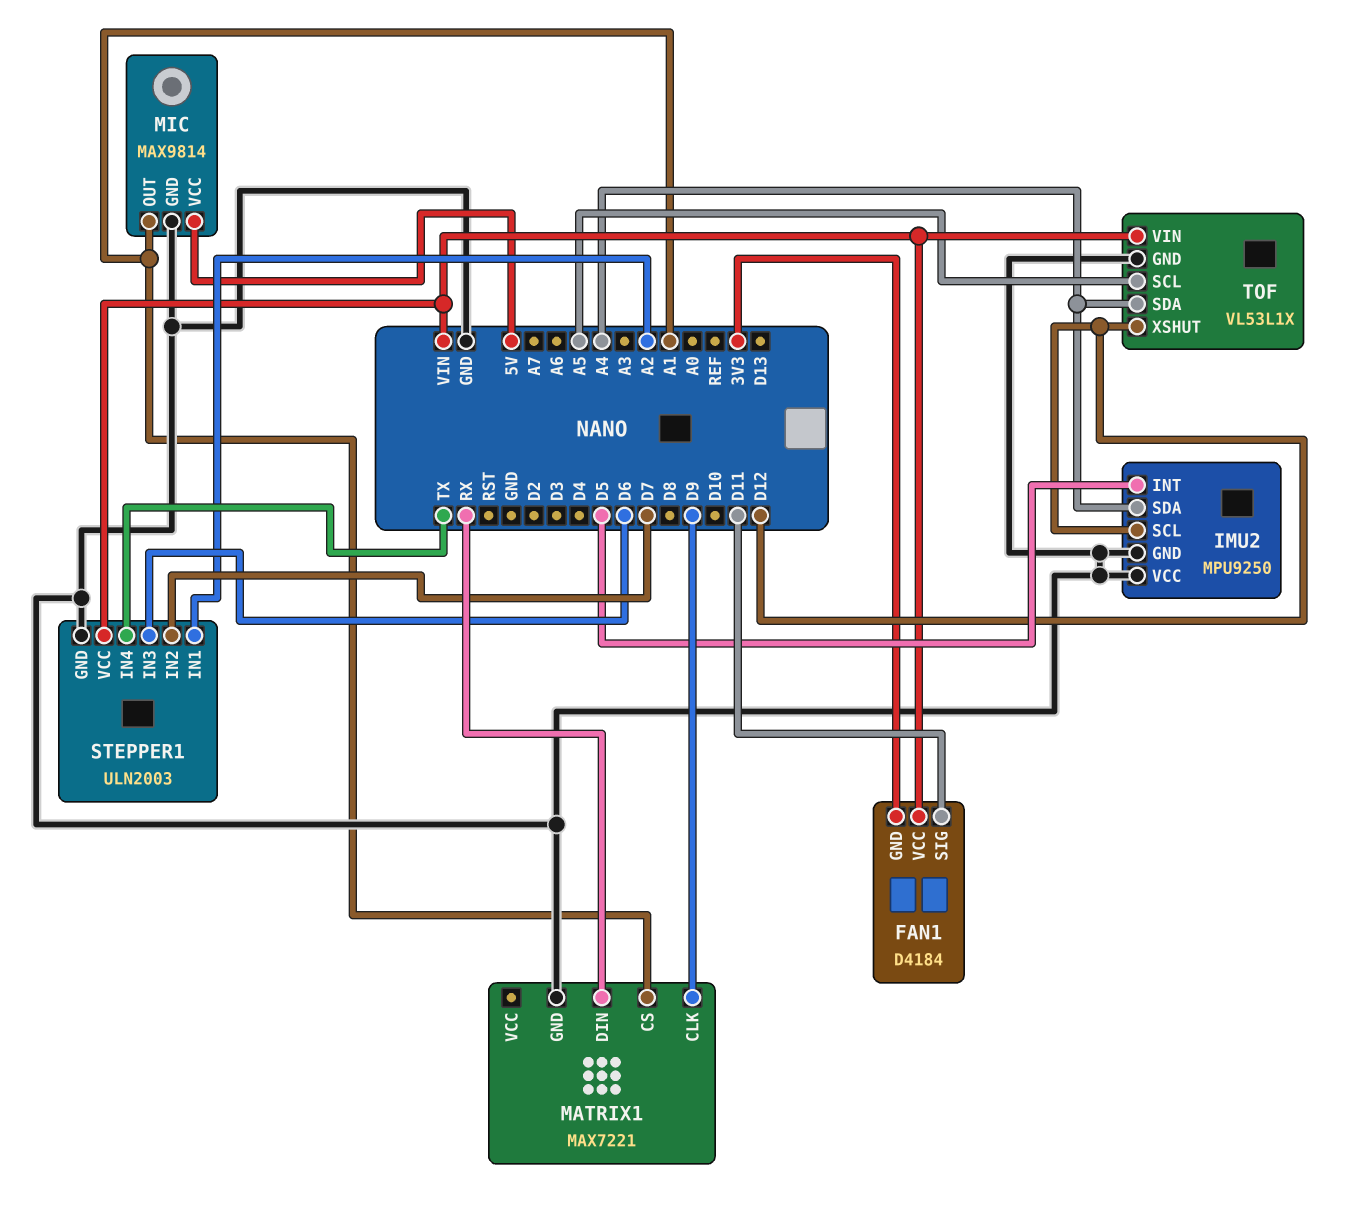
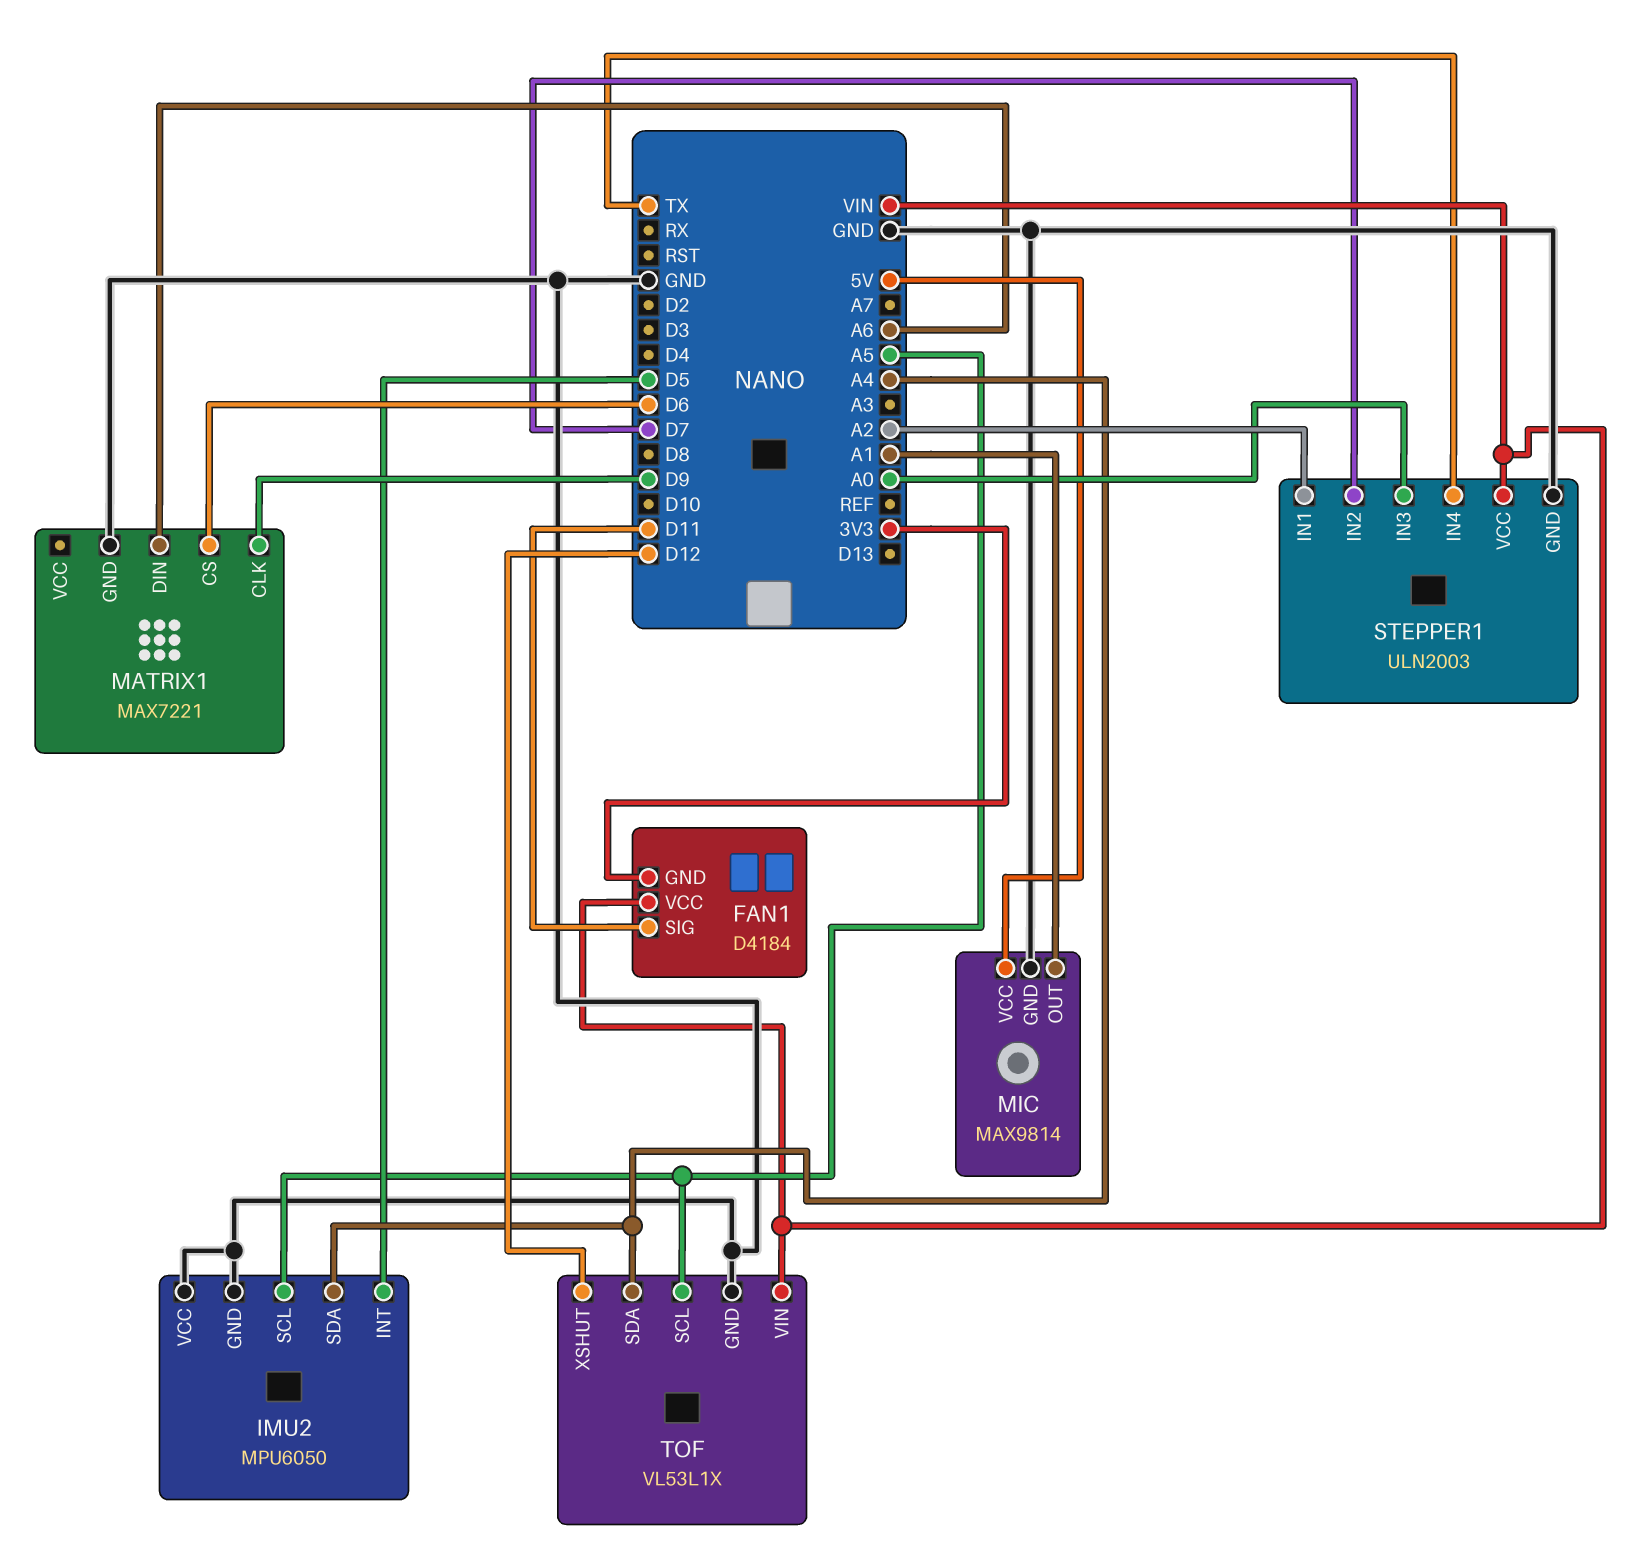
IMU2: MPU9250 -> MPU6050
IMU2 pin SCL: D12 -> A5
MATRIX1 pin CS: A1 -> D6
MATRIX1 pin DIN: RX -> A6
STEPPER1 pin IN3: D6 -> A0

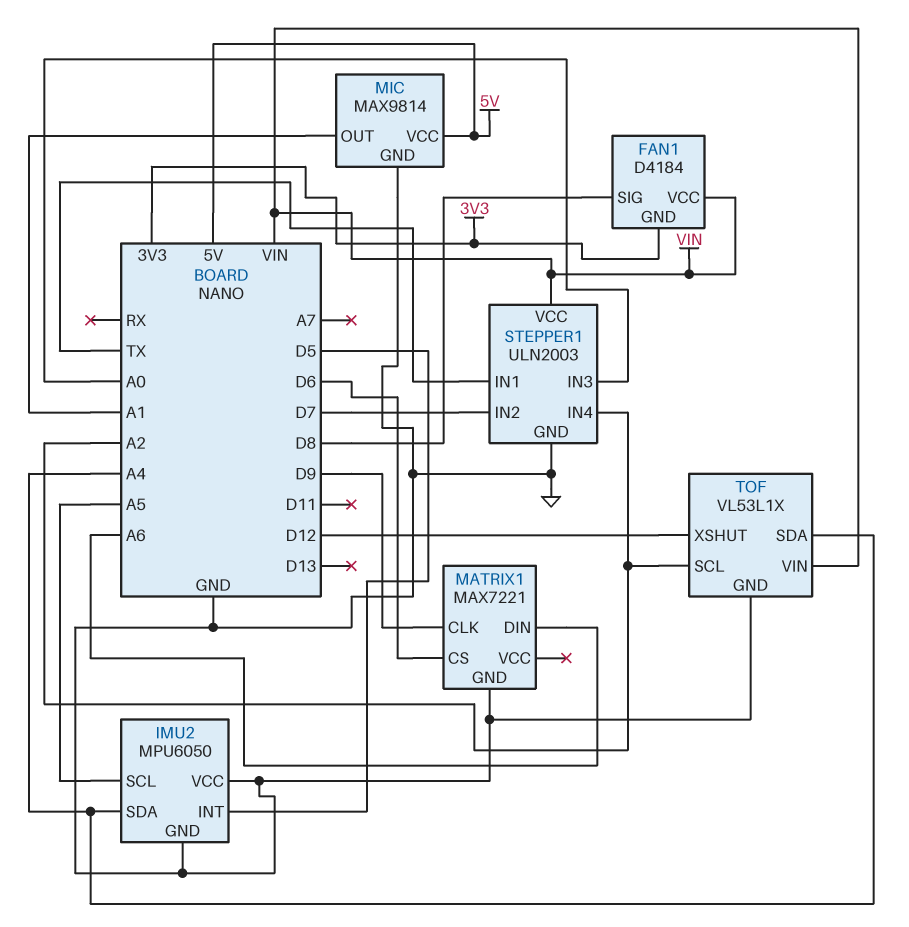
FAN1 pin SIG: D11 -> D8
STEPPER1 pin IN1: A2 -> TX
STEPPER1 pin IN4: TX -> A2
TOF pin SCL: A5 -> A2

